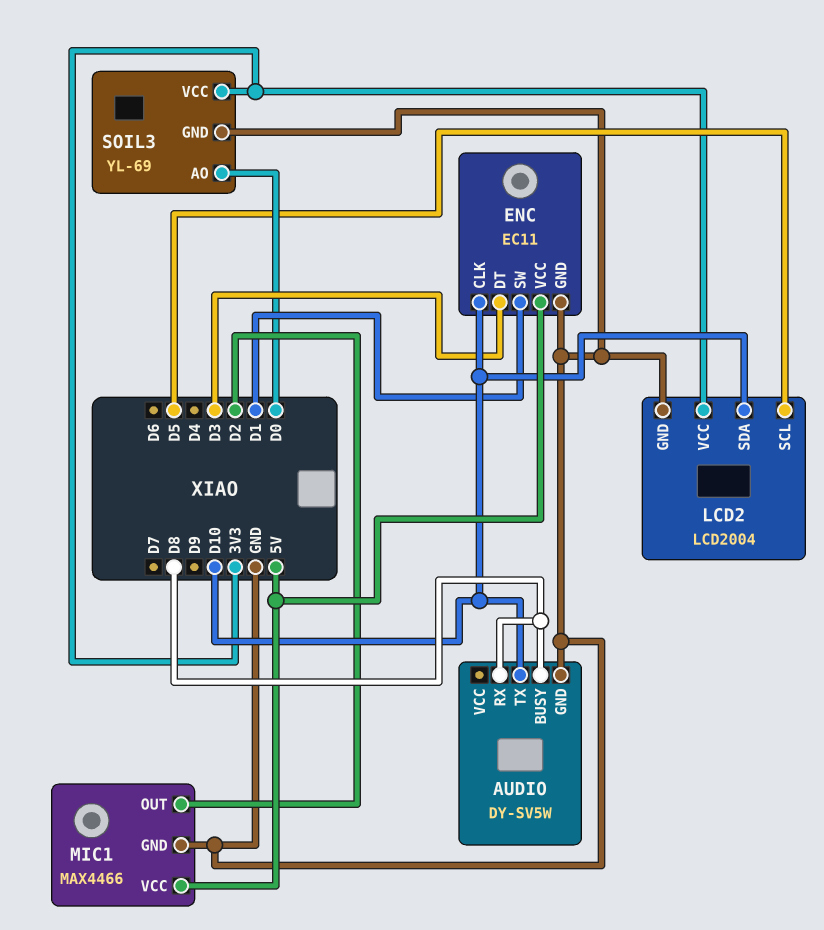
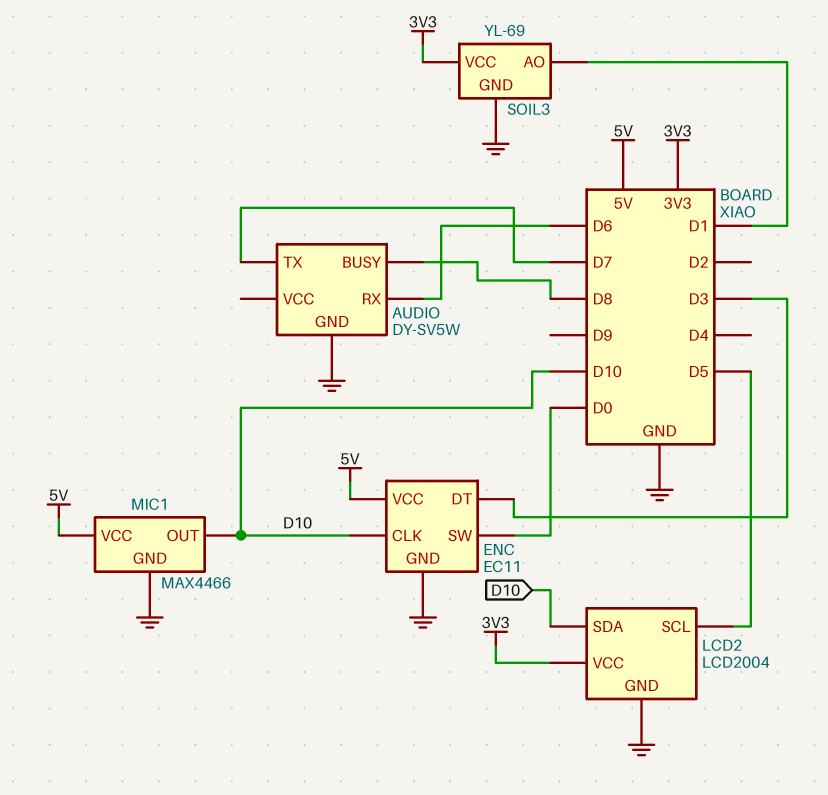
AUDIO pin RX: D8 -> D6
AUDIO pin TX: D10 -> D7
ENC pin SW: D1 -> D0
MIC1 pin OUT: D2 -> D10
SOIL3 pin AO: D0 -> D1

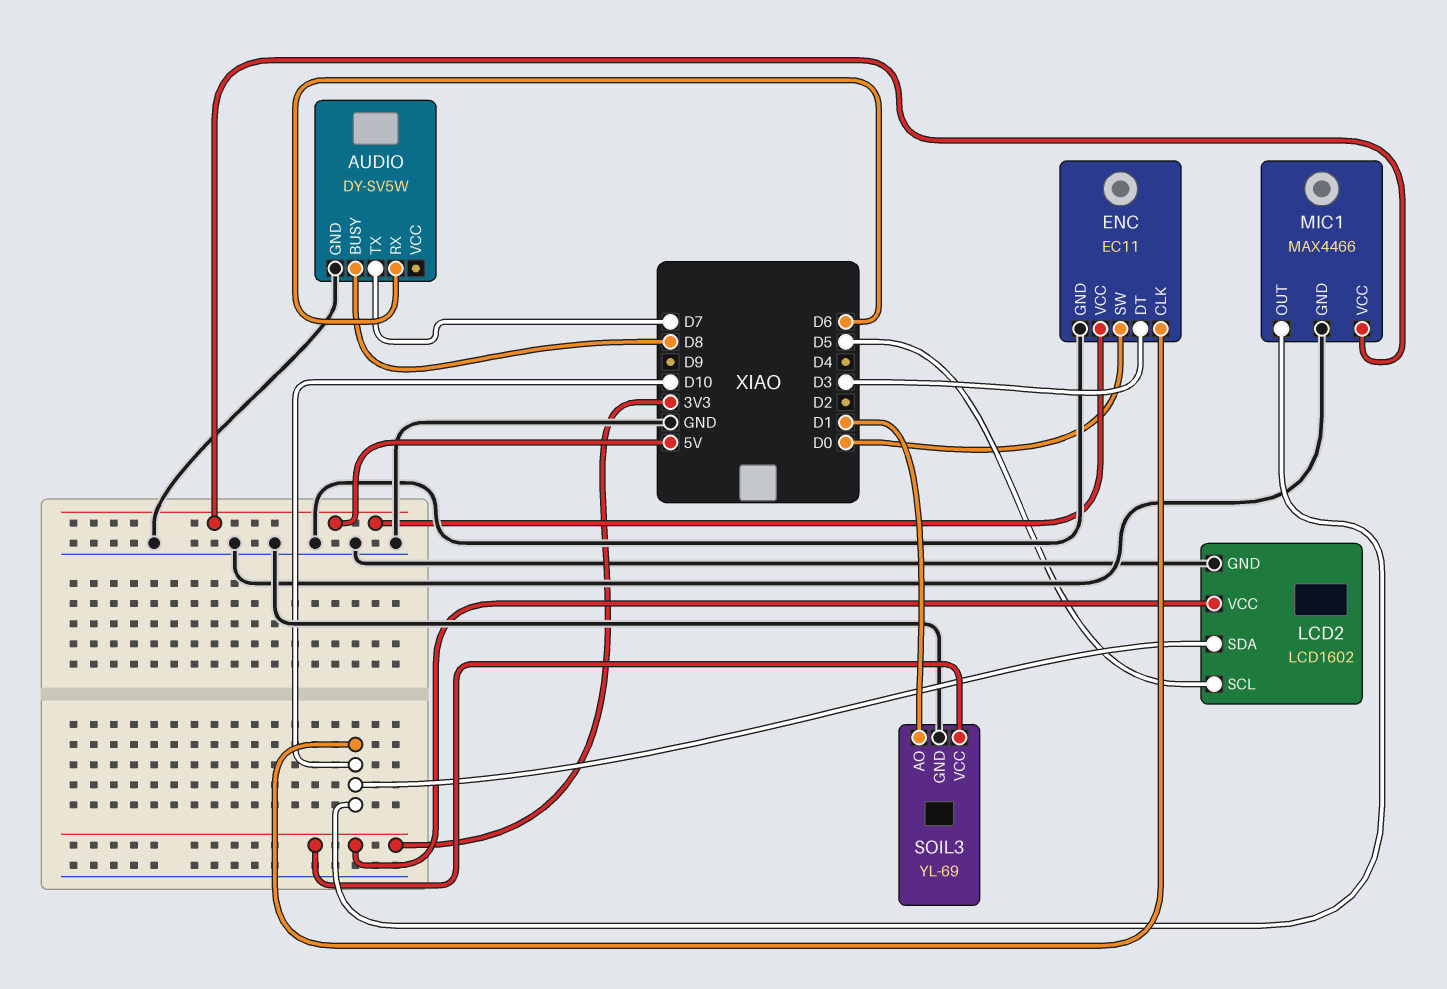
LCD2: LCD2004 -> LCD1602

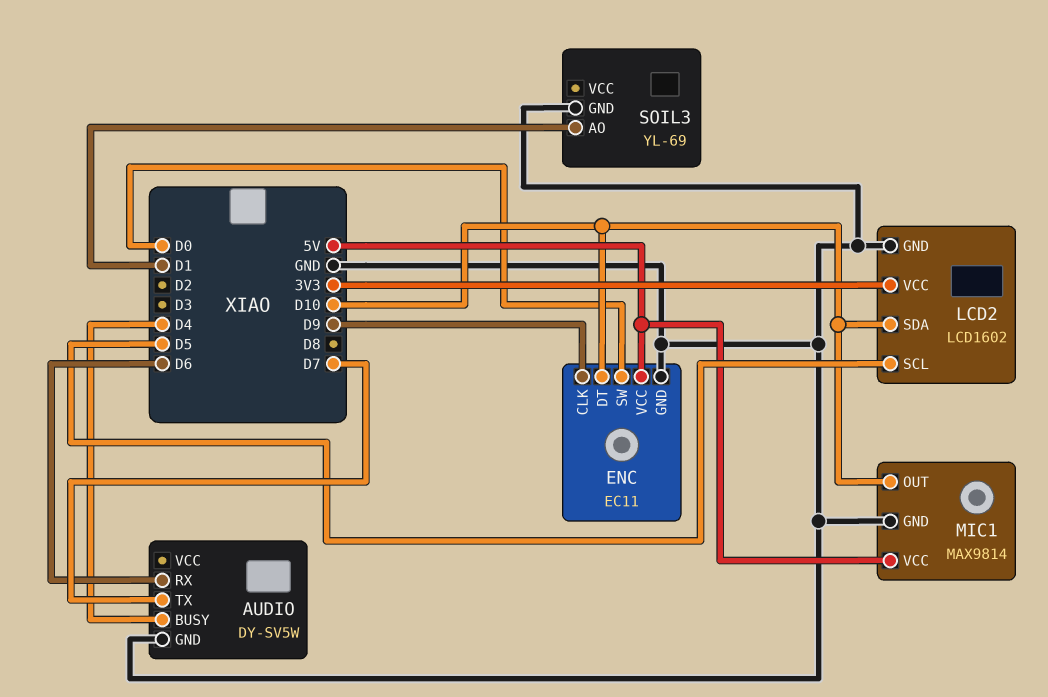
AUDIO pin BUSY: D8 -> D4
ENC pin CLK: D10 -> D9
ENC pin DT: D3 -> D10
MIC1: MAX4466 -> MAX9814
SOIL3 pin VCC: 3V3 -> none

